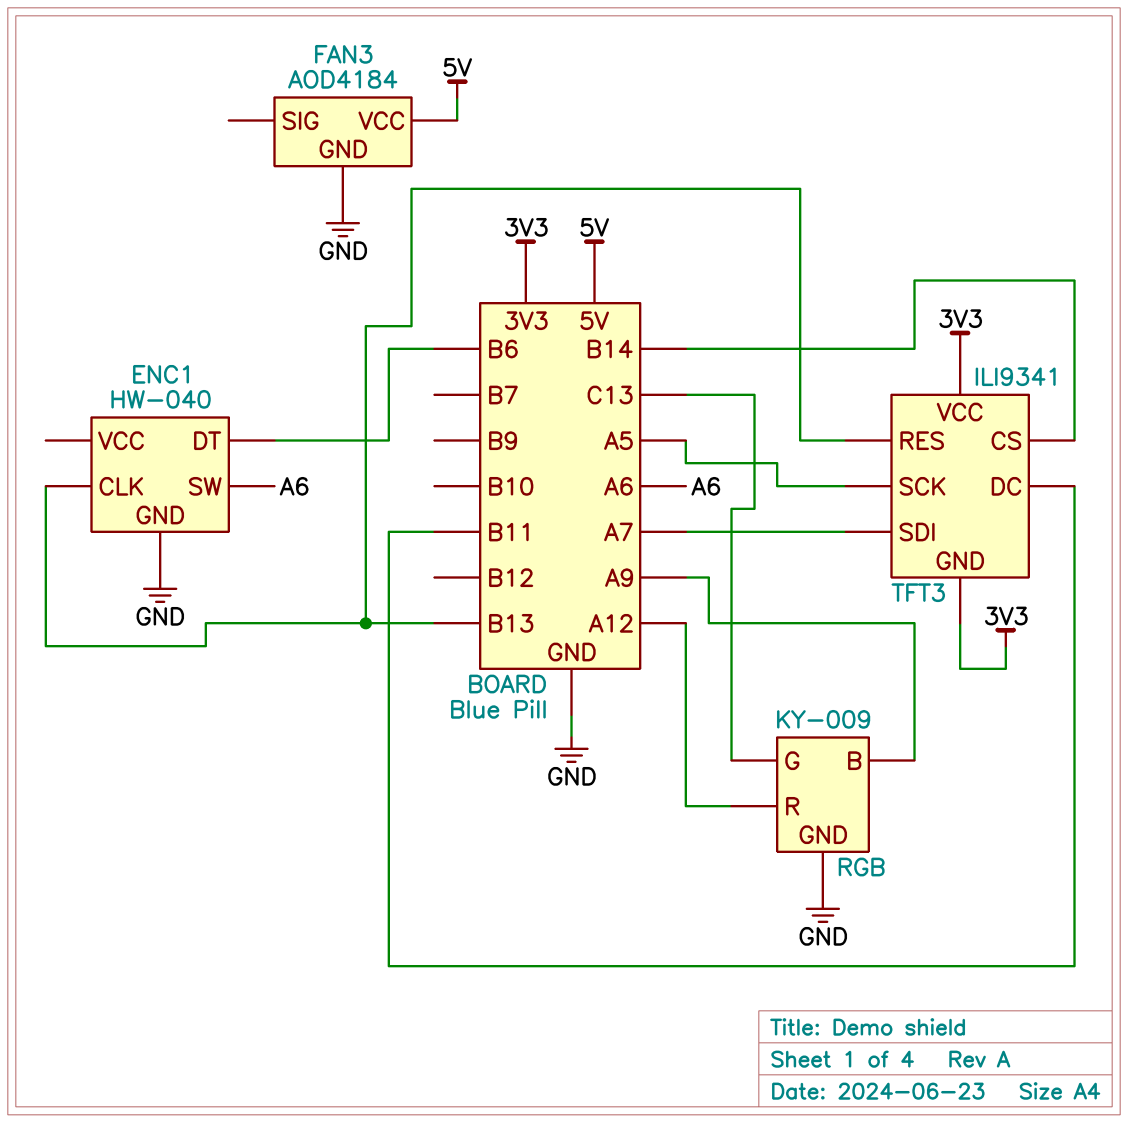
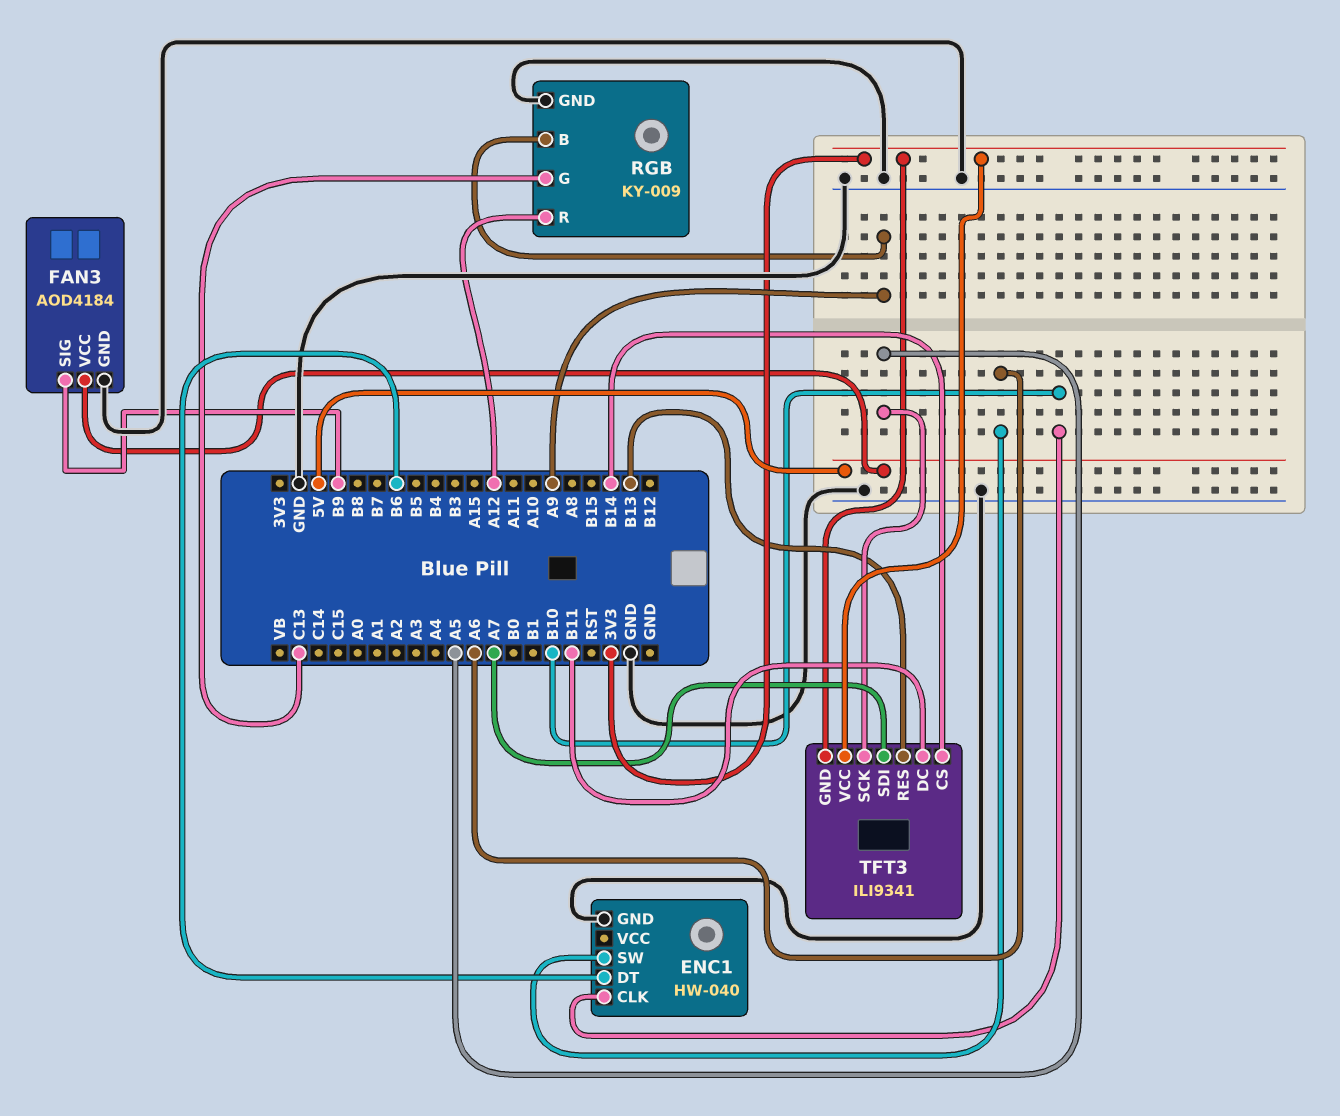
ENC1 pin CLK: B13 -> B10
FAN3 pin SIG: none -> B9

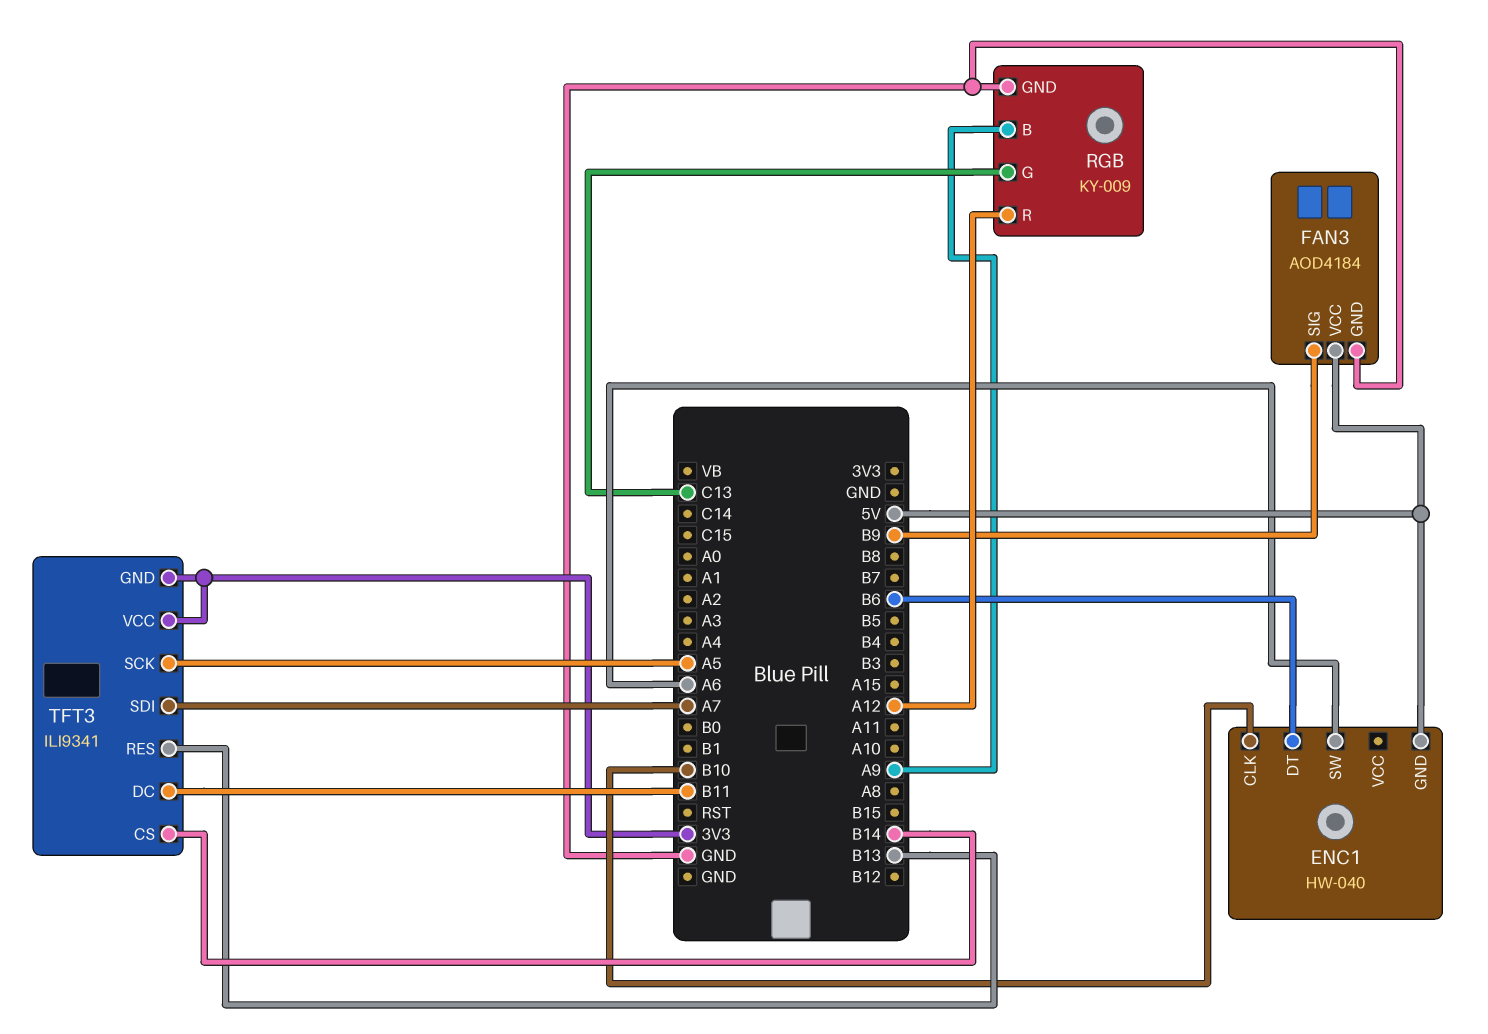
ENC1 pin GND: GND -> 5V

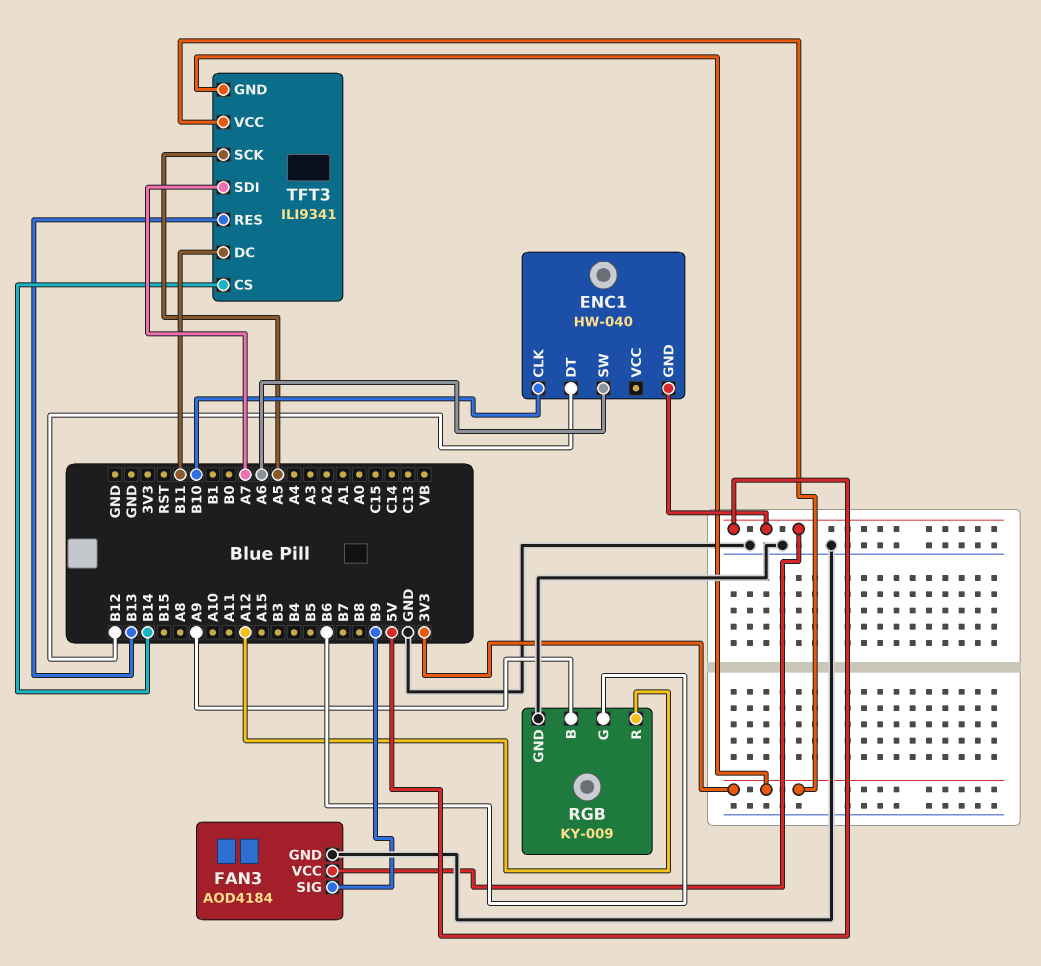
ENC1 pin DT: B6 -> B12
RGB pin G: C13 -> B6

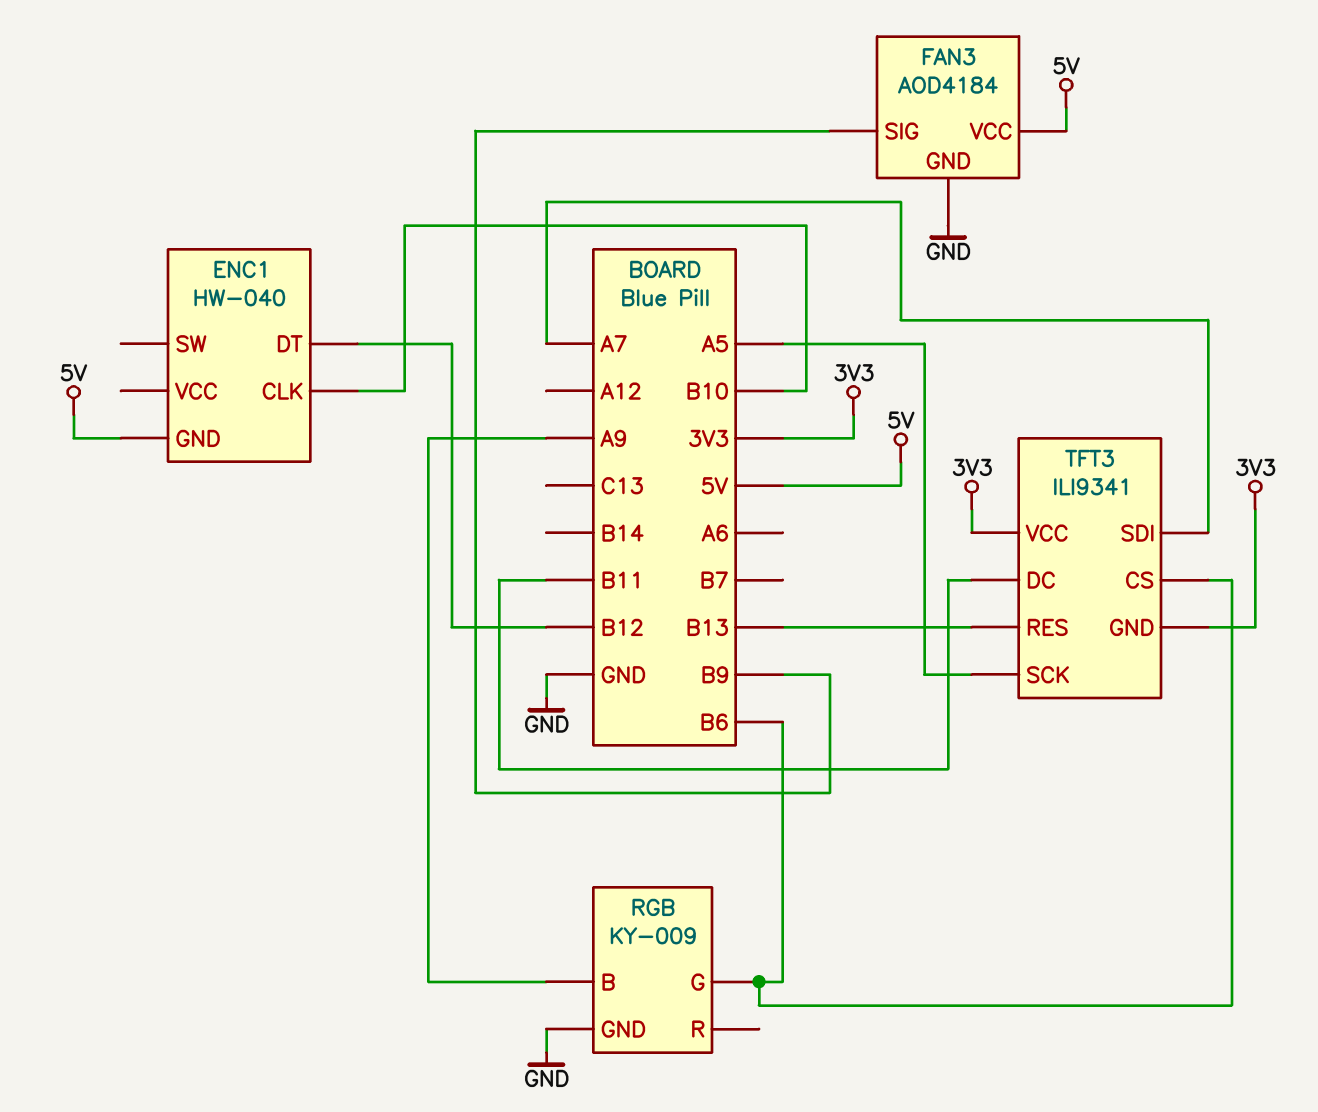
ENC1 pin SW: A6 -> none
RGB pin R: A12 -> none
TFT3 pin CS: B14 -> B6

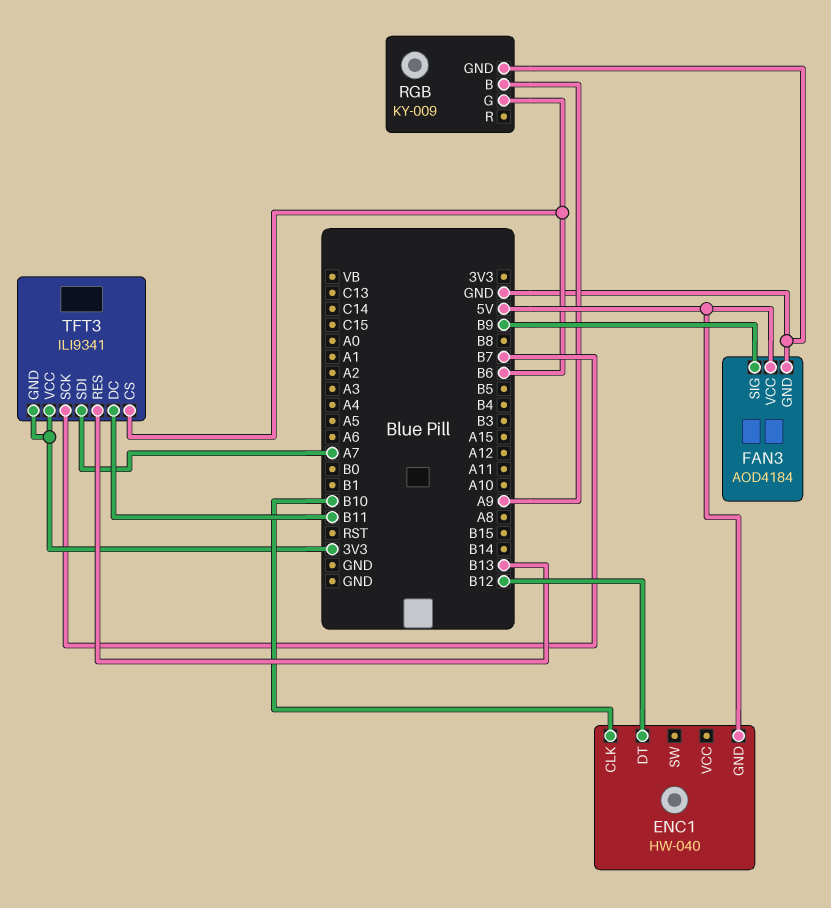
TFT3 pin SCK: A5 -> B7

